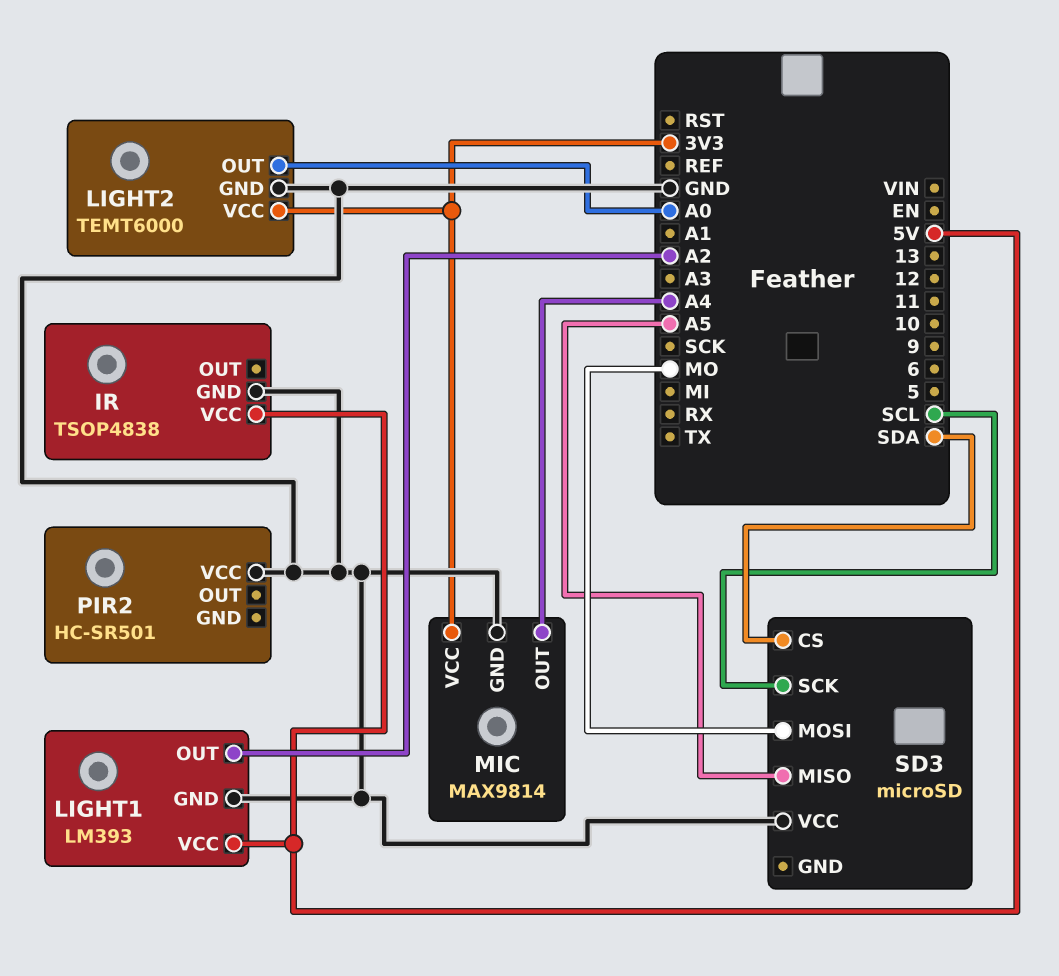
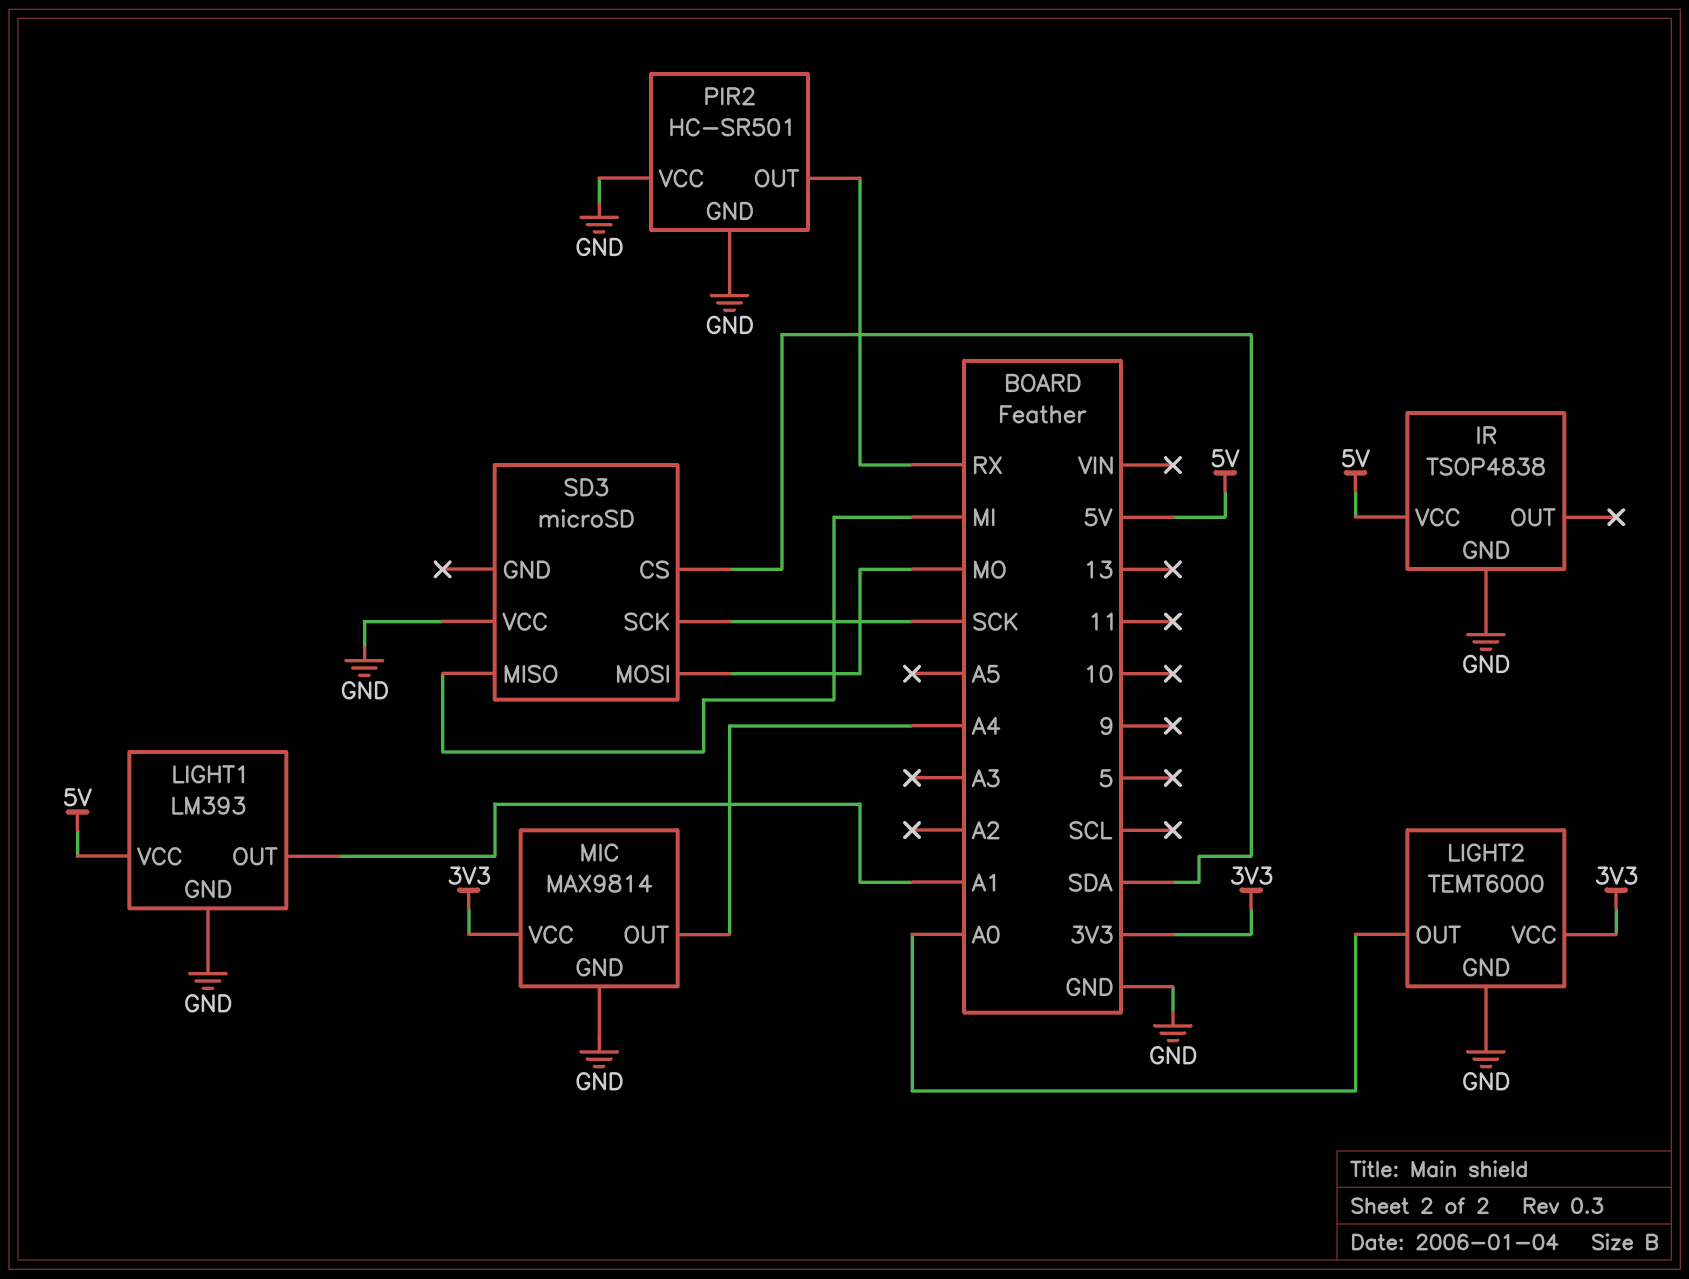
LIGHT1 pin OUT: A2 -> A1
PIR2 pin GND: none -> GND
PIR2 pin OUT: none -> RX
SD3 pin MISO: A5 -> MI
SD3 pin SCK: SCL -> SCK

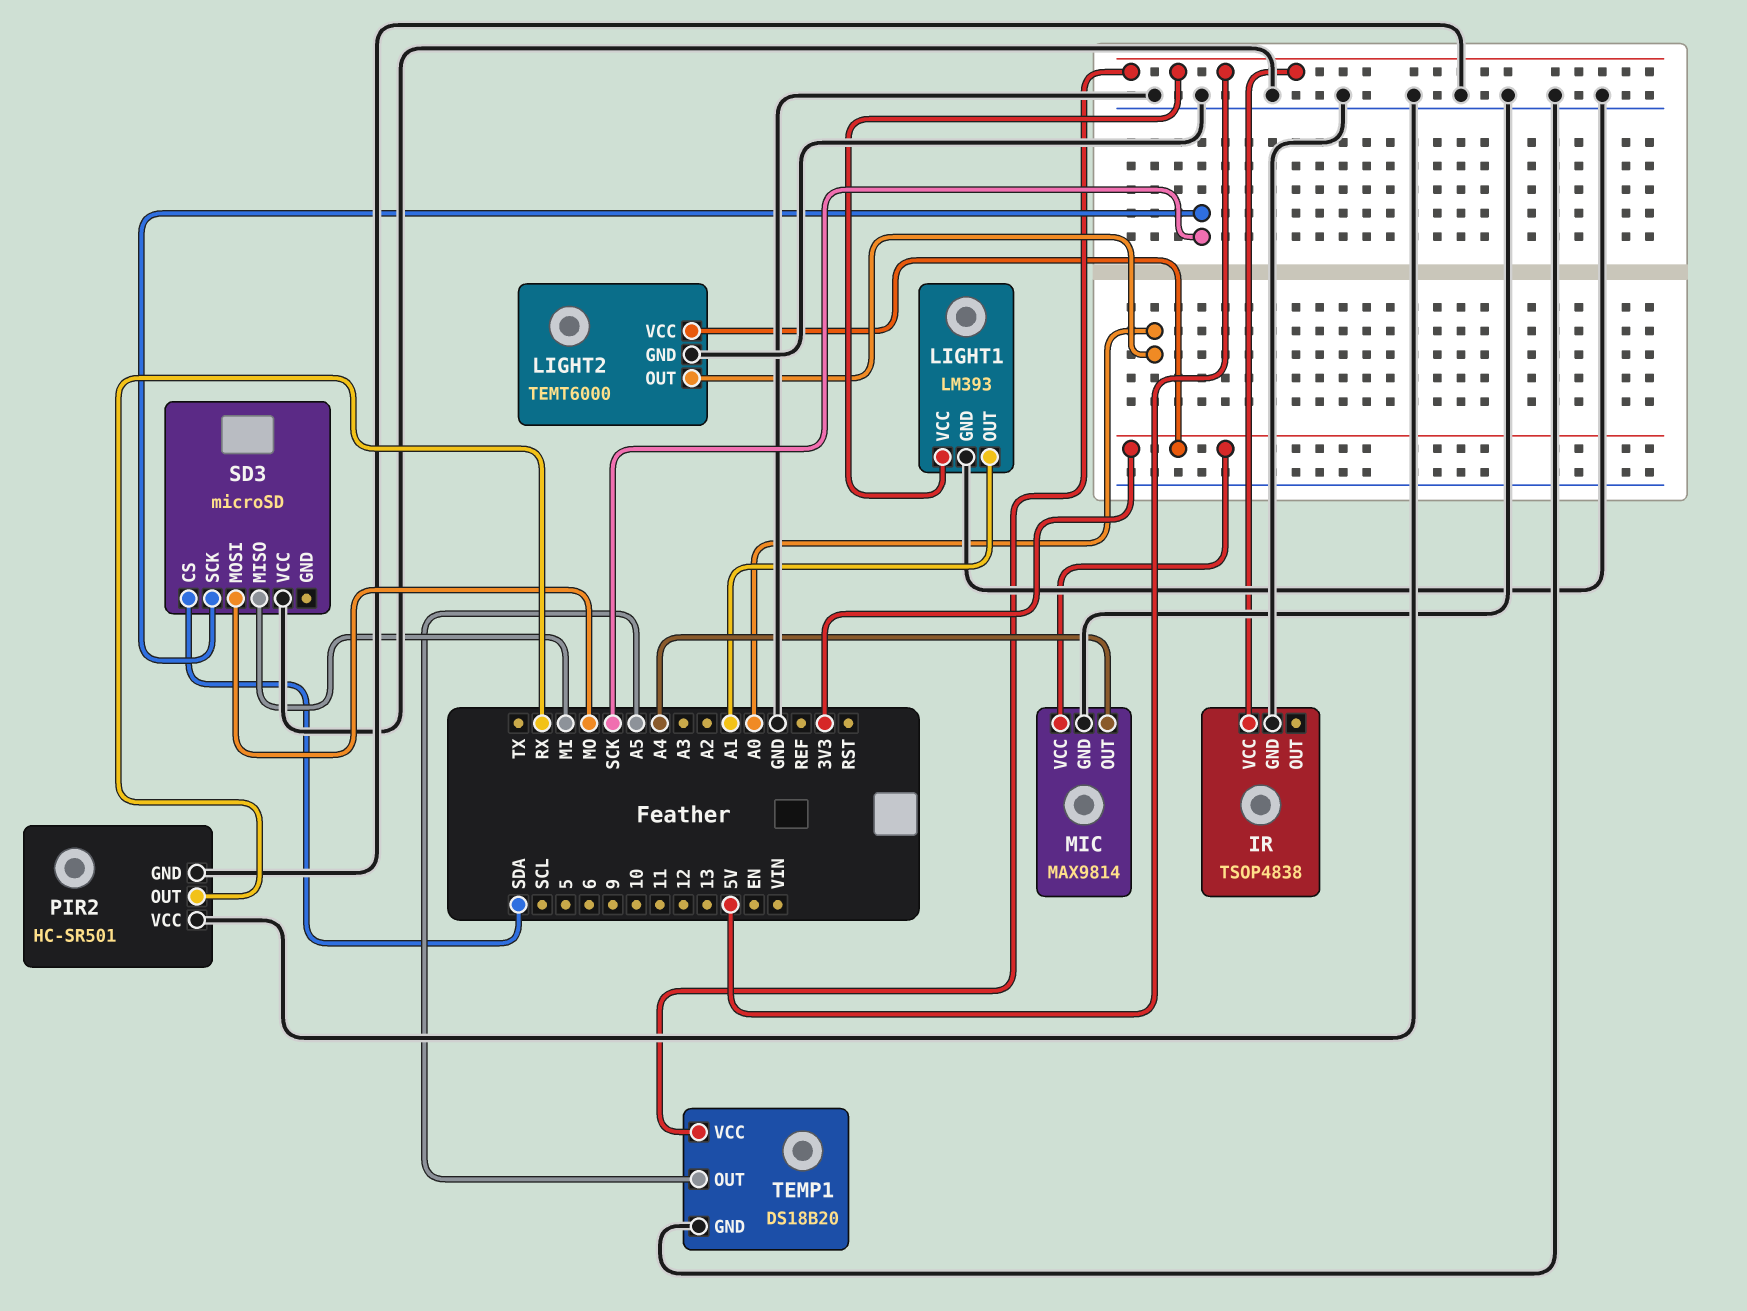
TEMP1: none -> DS18B20
TEMP1 pin GND: none -> GND
TEMP1 pin OUT: none -> A5
TEMP1 pin VCC: none -> 5V

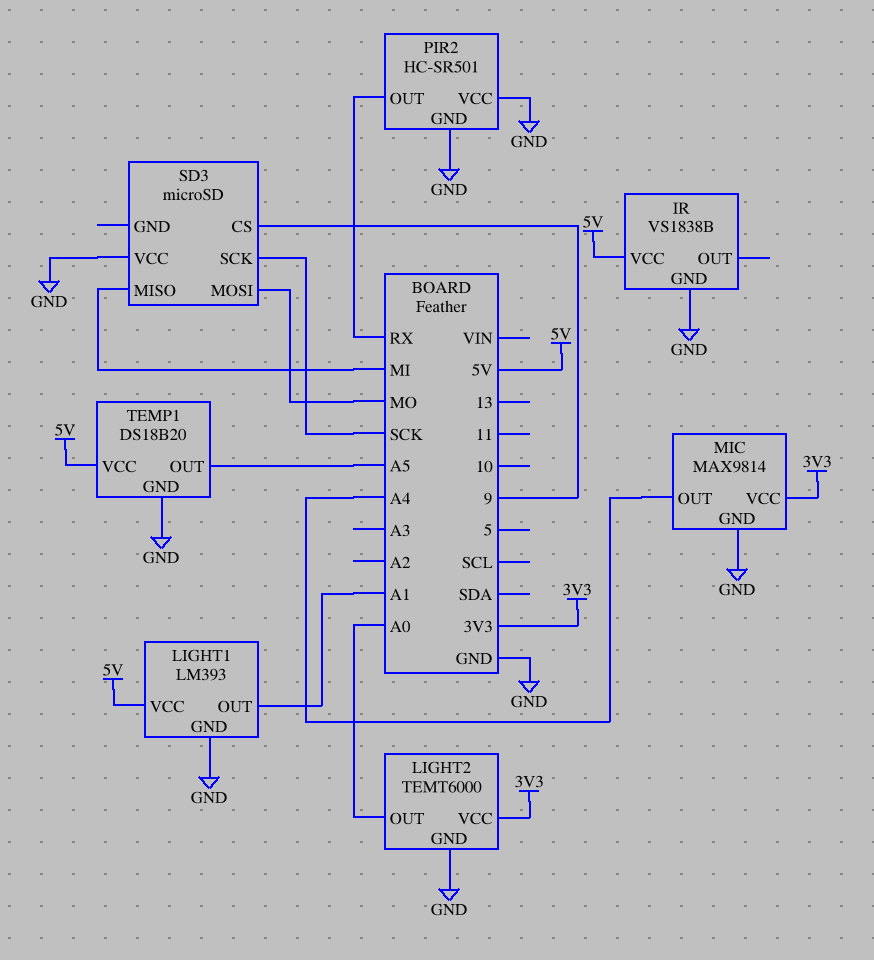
IR: TSOP4838 -> VS1838B
SD3 pin CS: SDA -> 9

